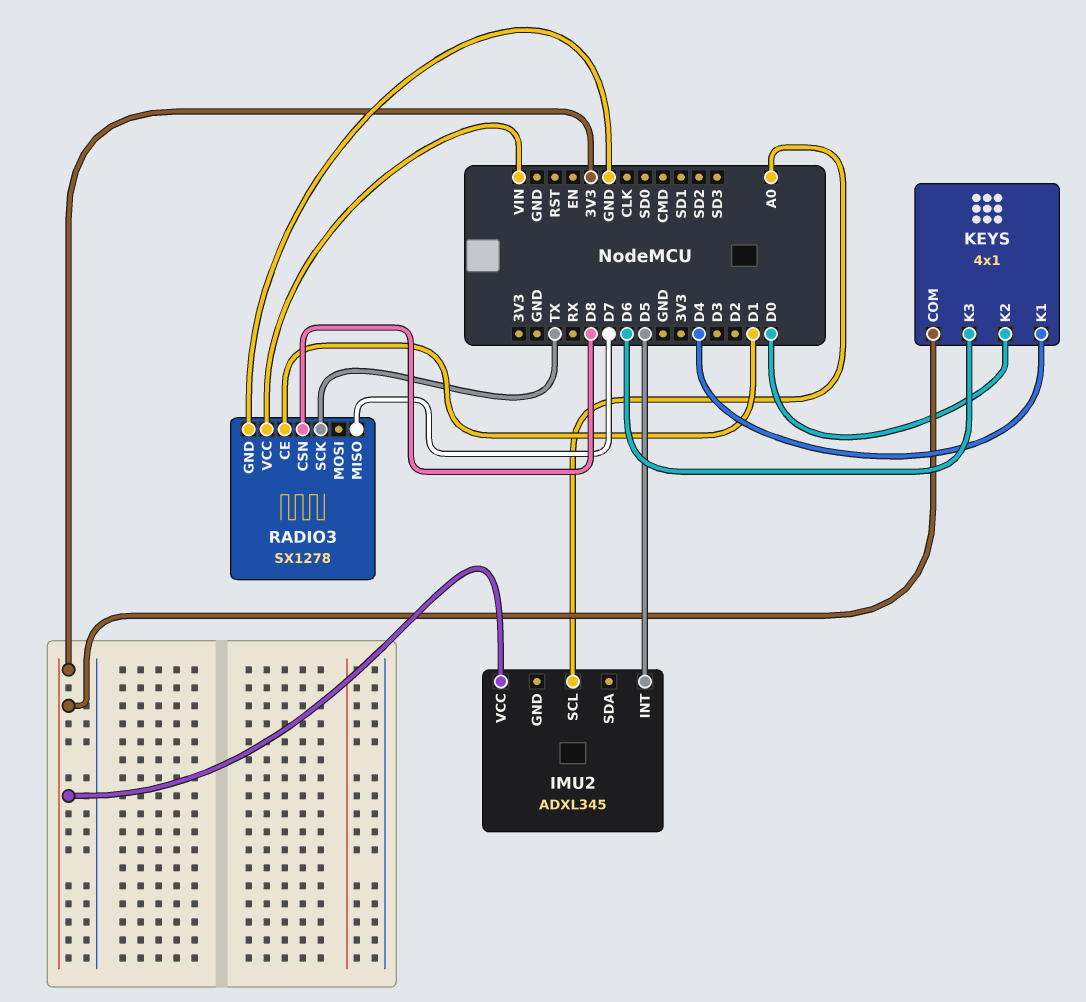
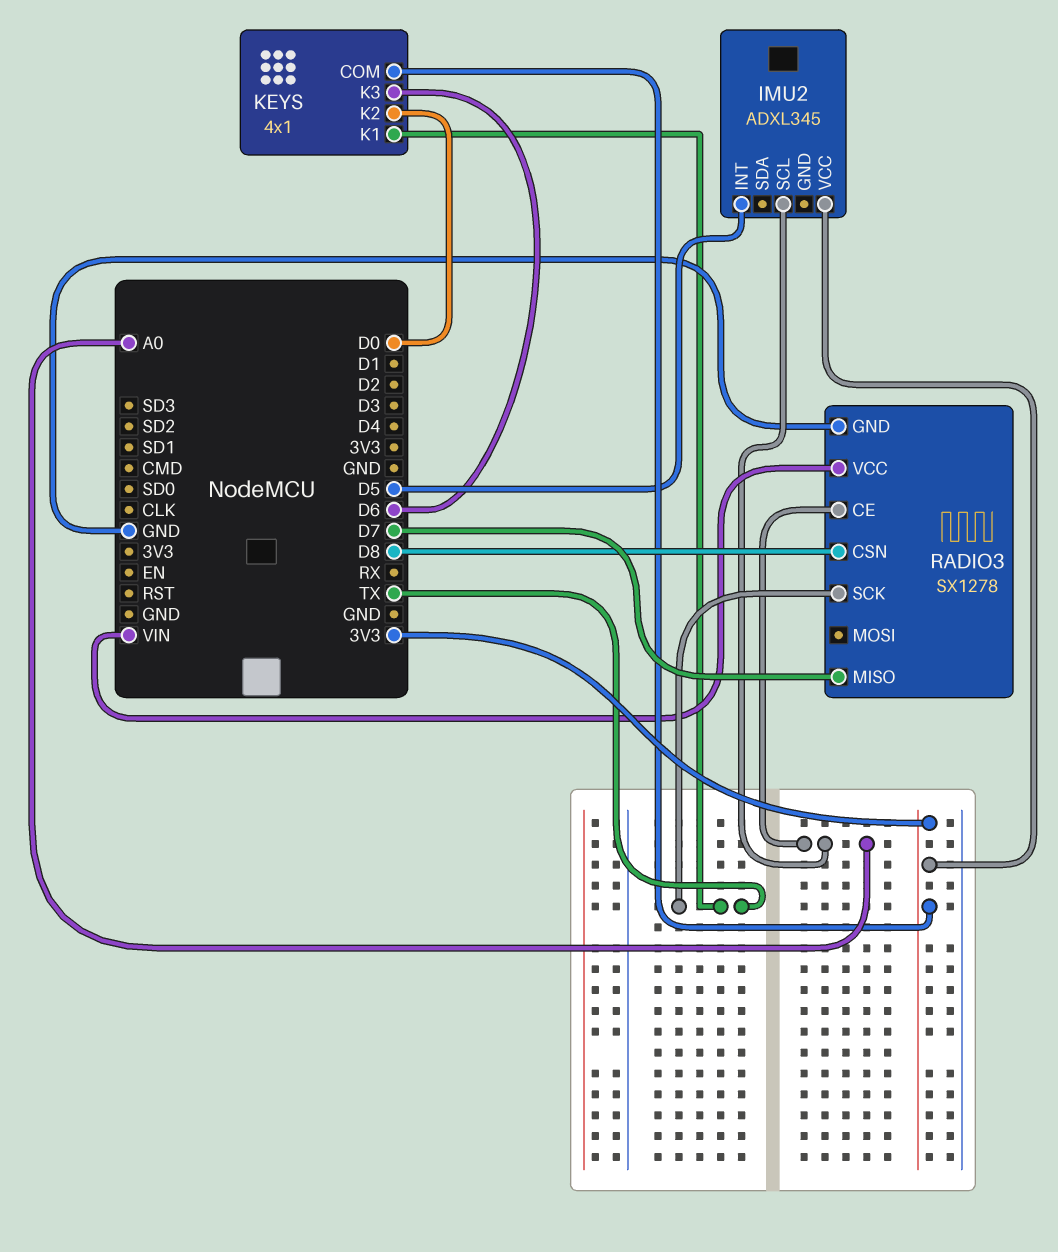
KEYS pin K1: D4 -> TX
RADIO3 pin CE: D1 -> A0

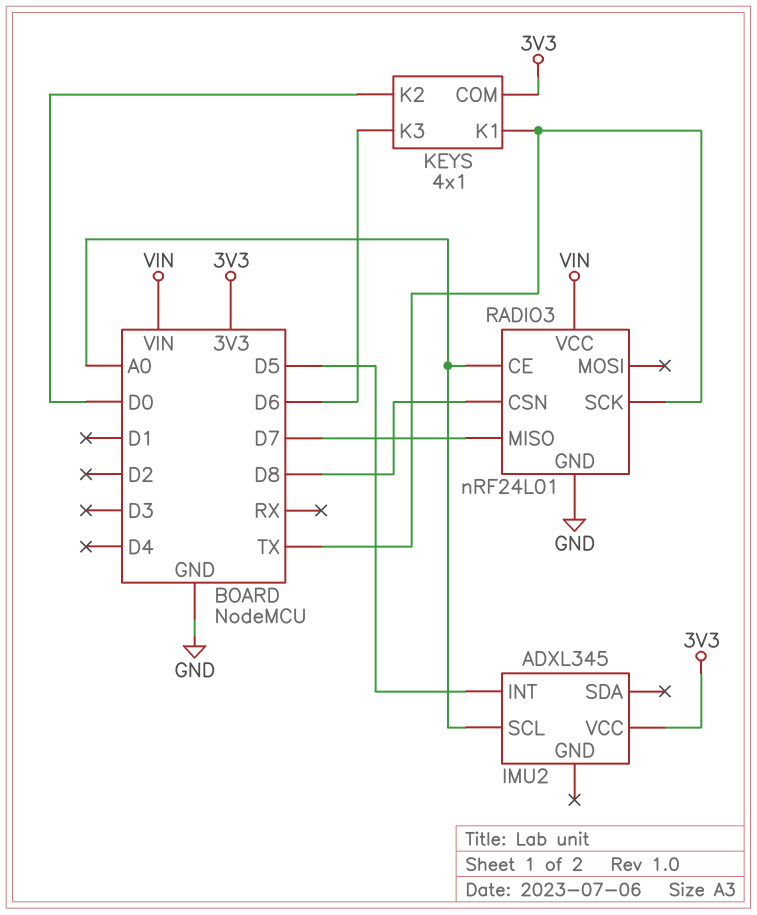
RADIO3: SX1278 -> nRF24L01

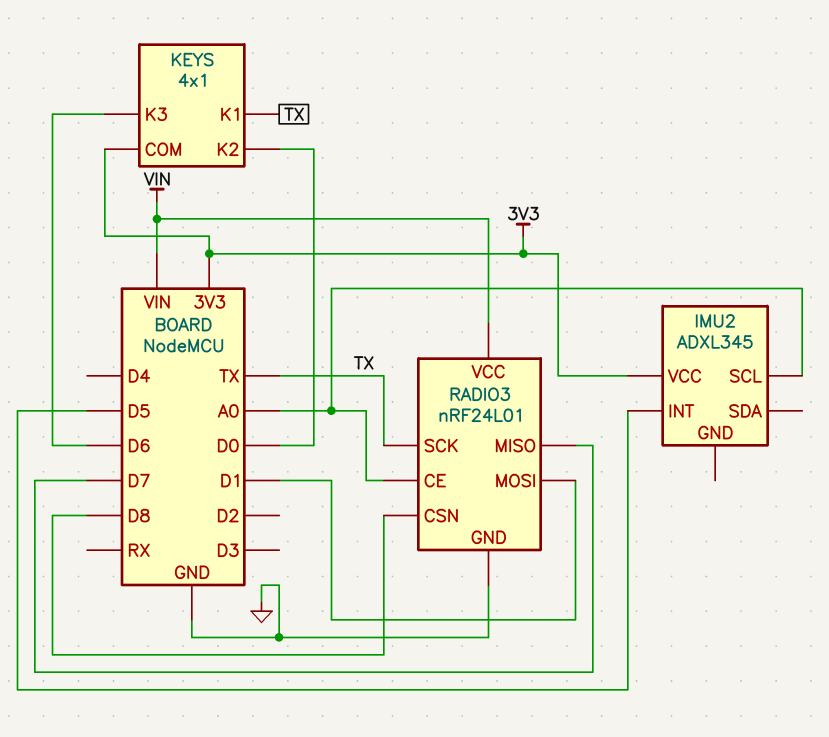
RADIO3 pin MOSI: none -> D1

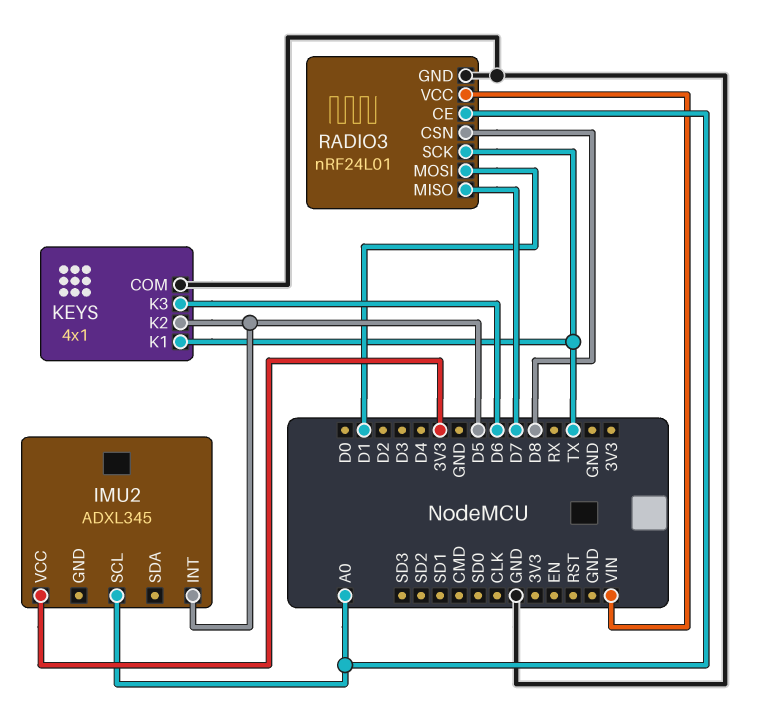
KEYS pin COM: 3V3 -> GND
KEYS pin K2: D0 -> D5

